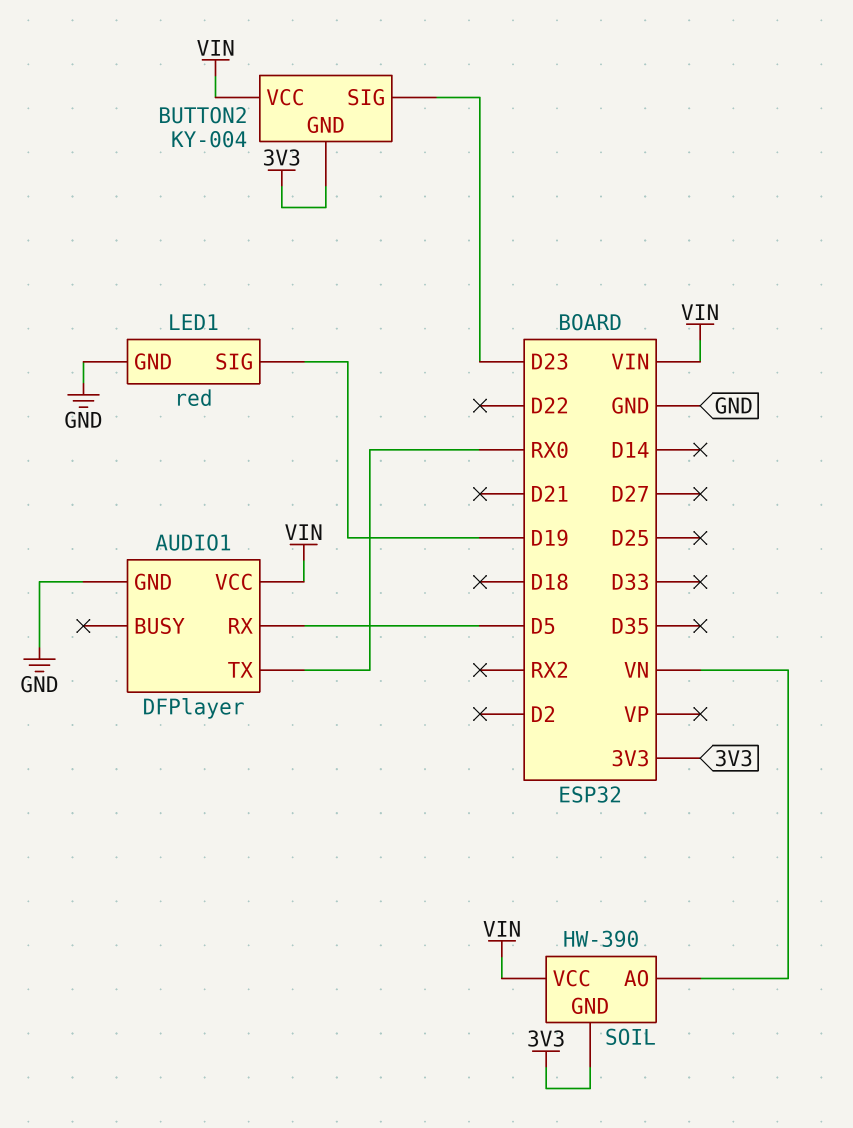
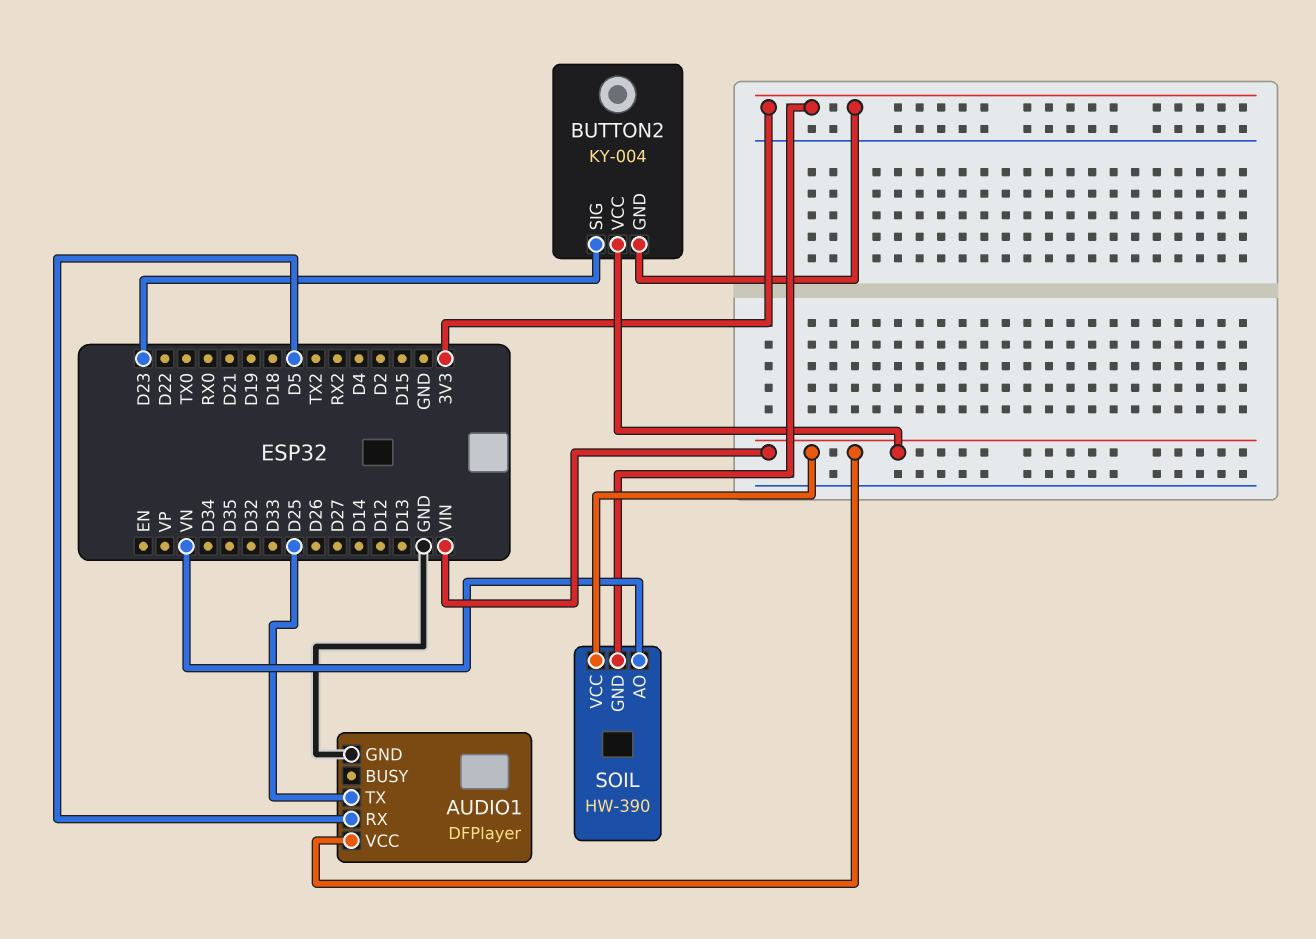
AUDIO1 pin TX: RX0 -> D25
LED1: red -> none
LED1 pin GND: GND -> none
LED1 pin SIG: D19 -> none

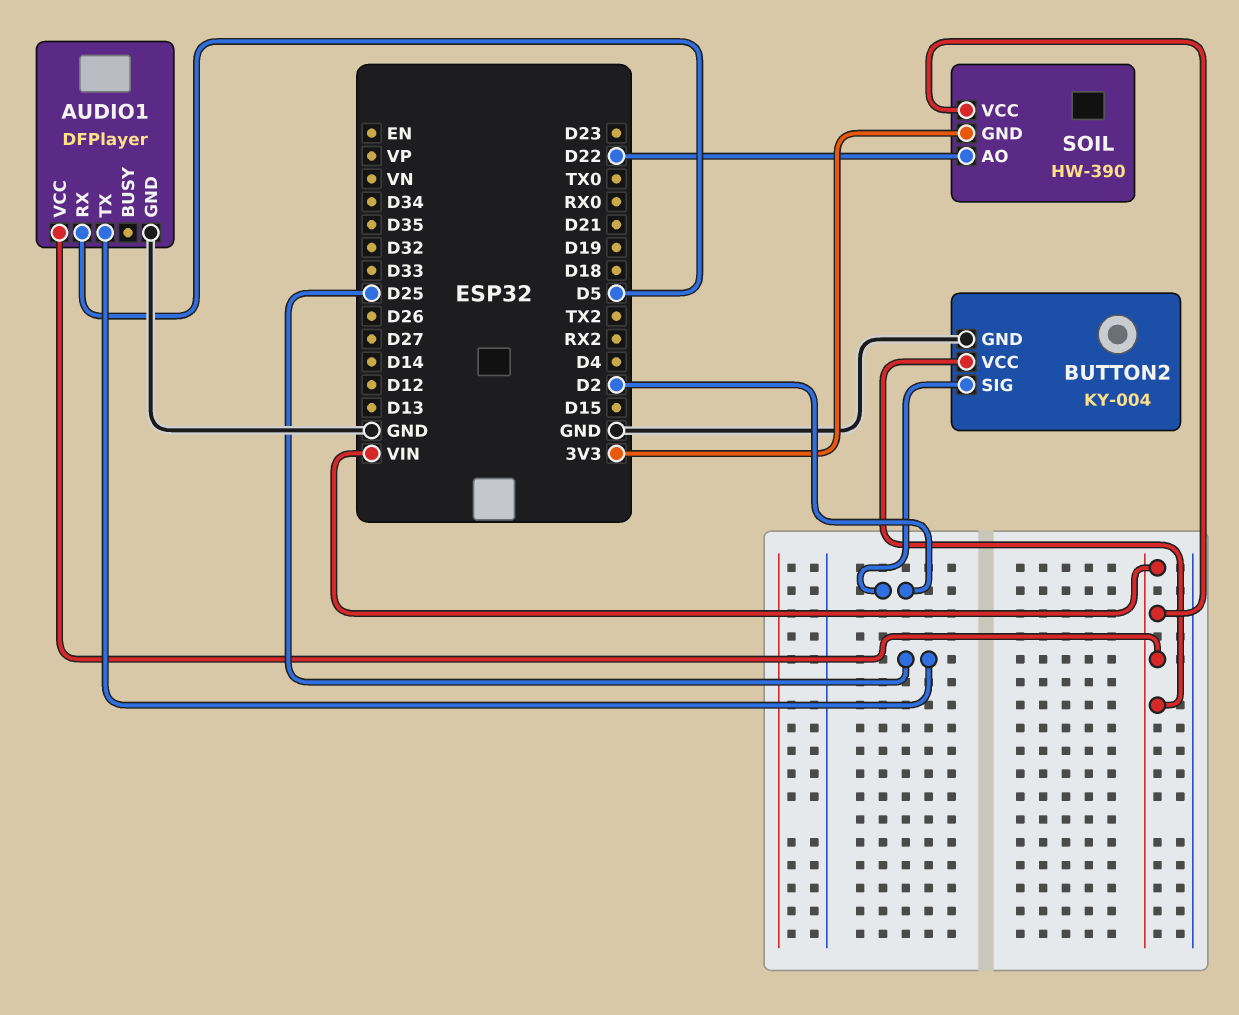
BUTTON2 pin GND: 3V3 -> GND
BUTTON2 pin SIG: D23 -> D2
SOIL pin AO: VN -> D22

